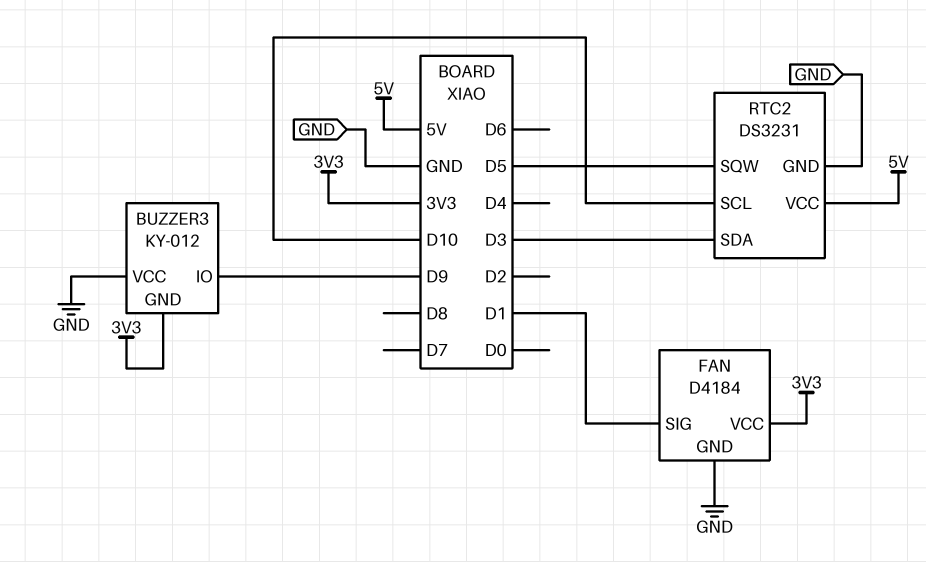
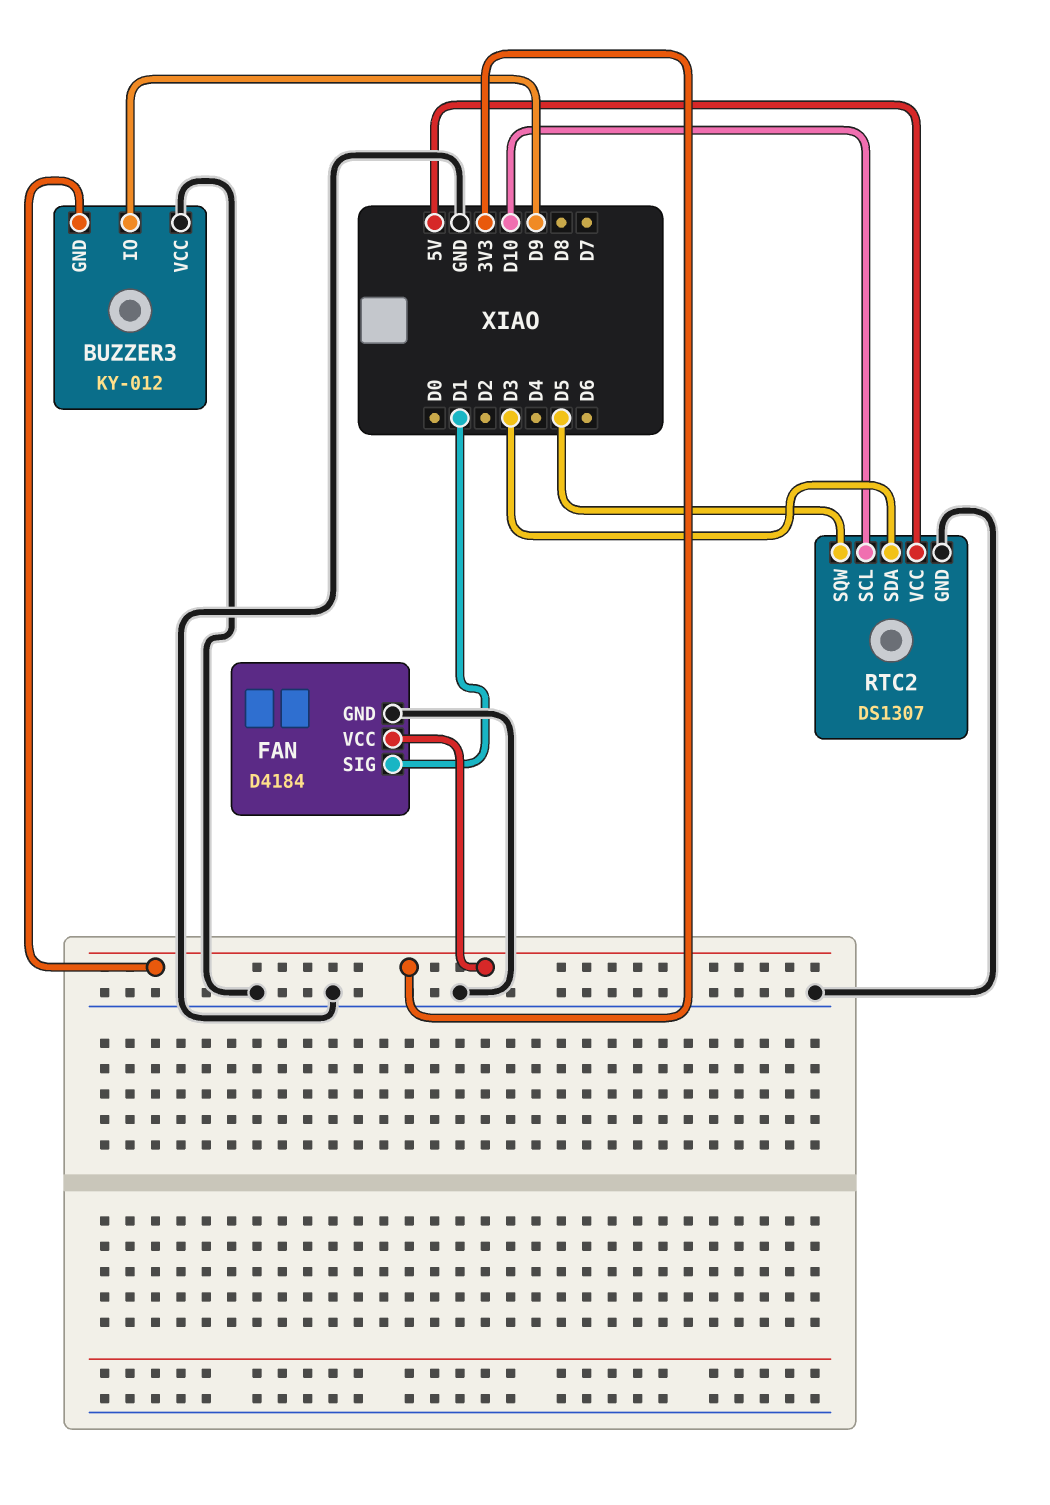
RTC2: DS3231 -> DS1307

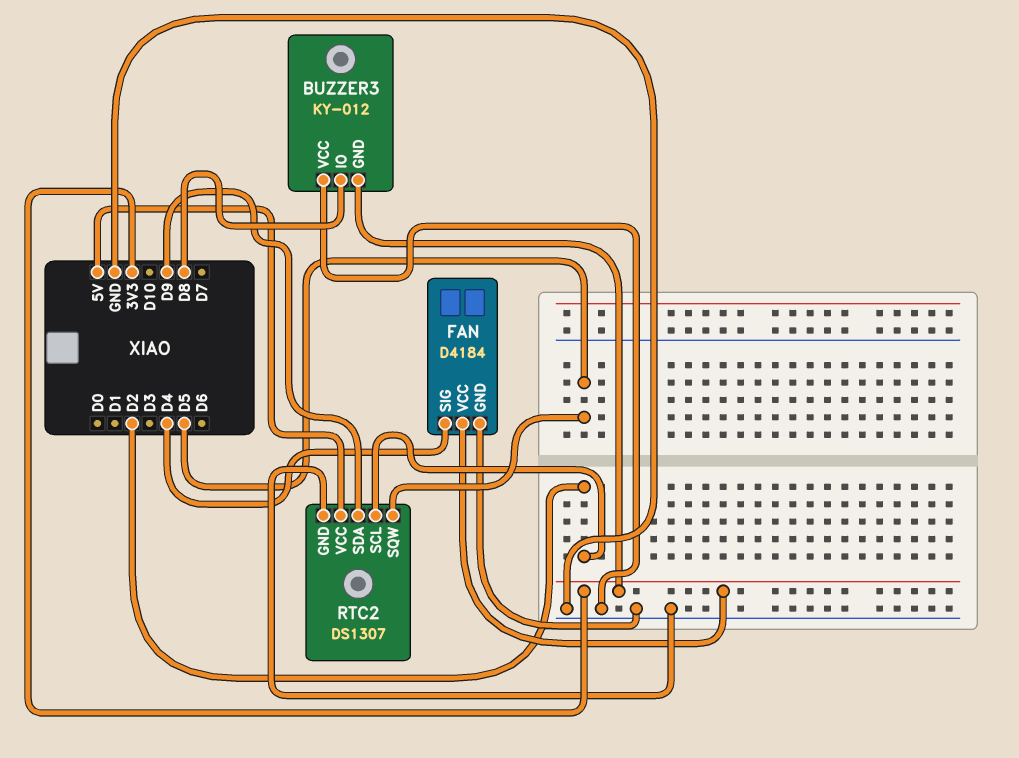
BUZZER3 pin IO: D9 -> D8
FAN pin SIG: D1 -> D4
RTC2 pin SCL: D10 -> D2
RTC2 pin SDA: D3 -> D9

